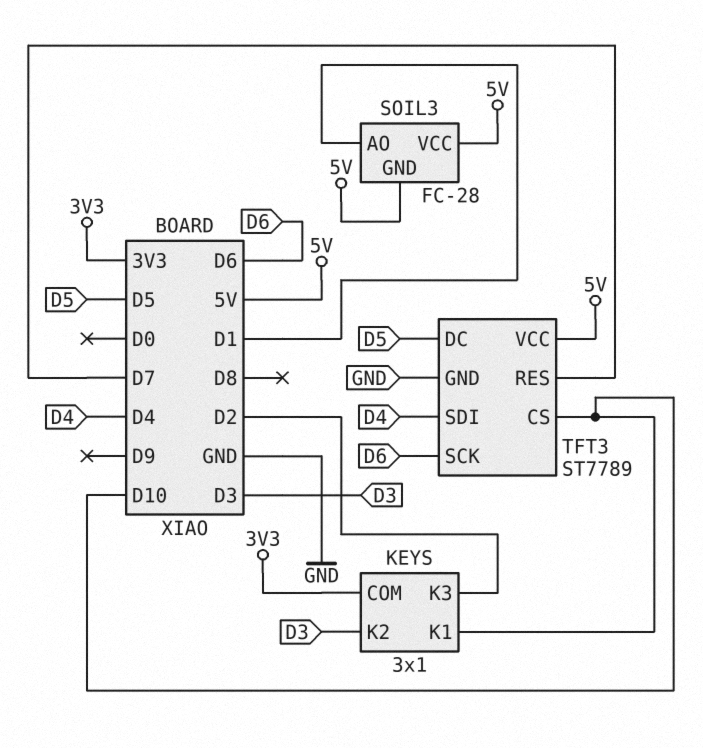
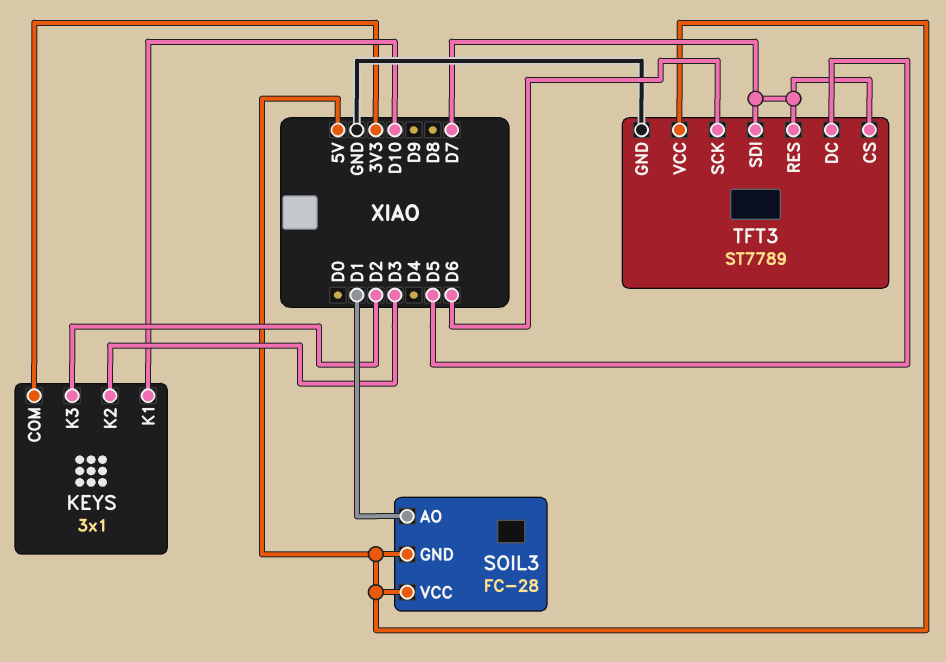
TFT3 pin CS: D10 -> D7
TFT3 pin SDI: D4 -> D7

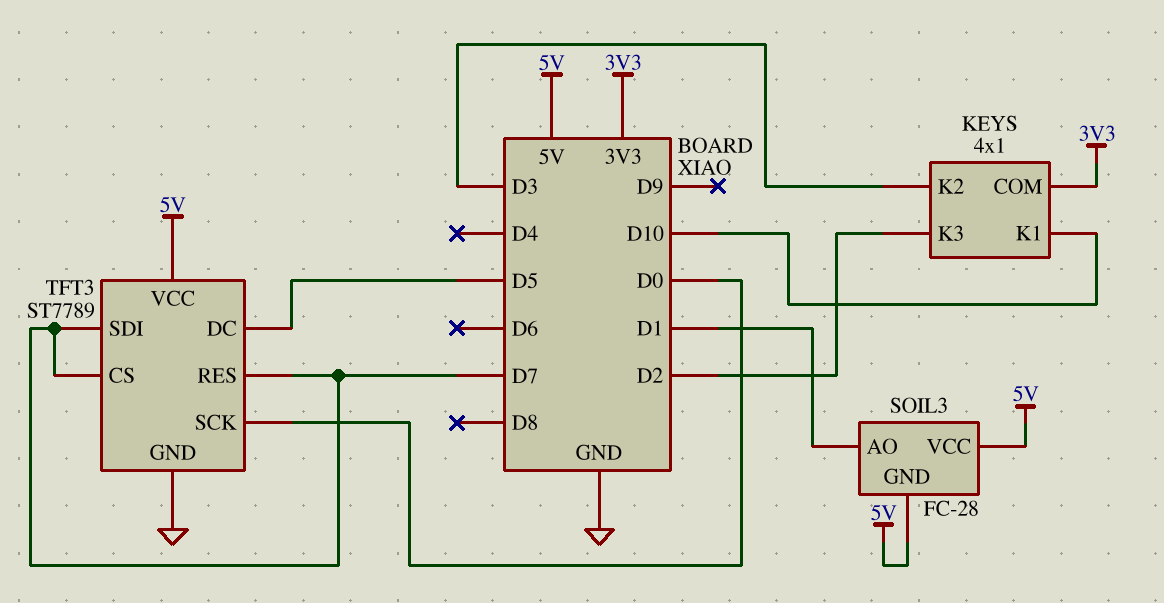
KEYS: 3x1 -> 4x1
TFT3 pin SCK: D6 -> D0

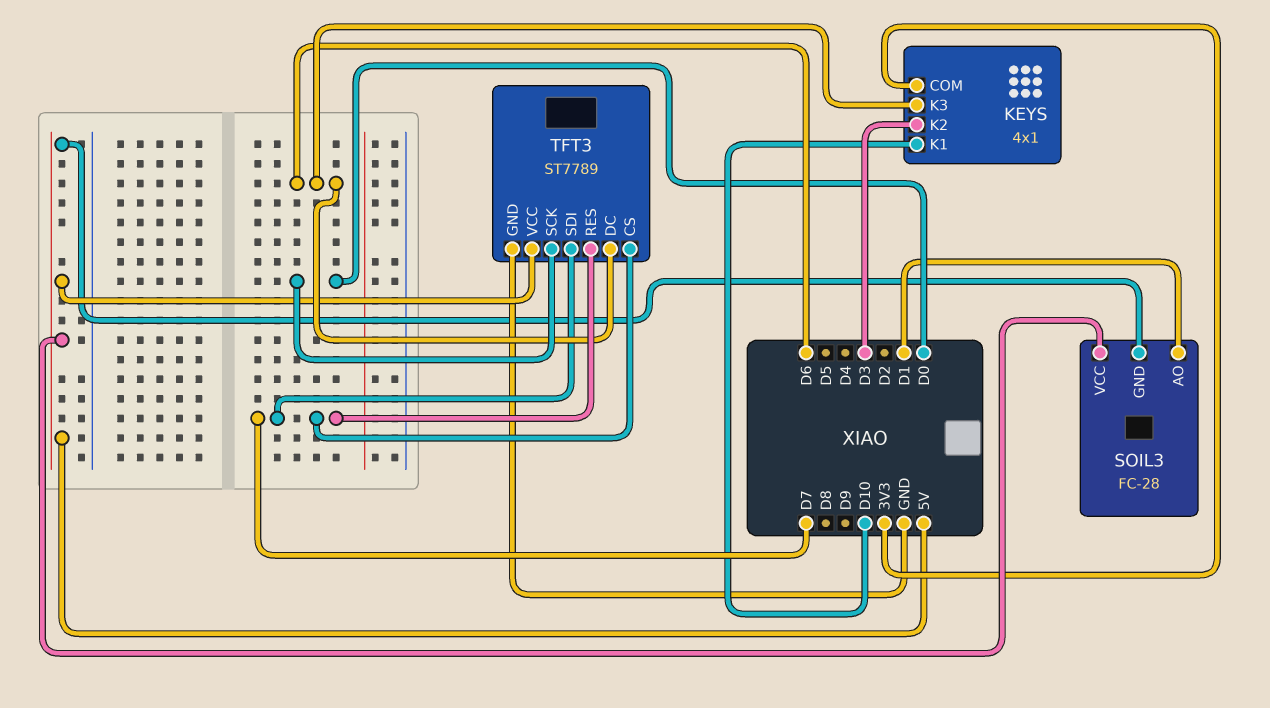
KEYS pin K3: D2 -> D6
TFT3 pin DC: D5 -> D6

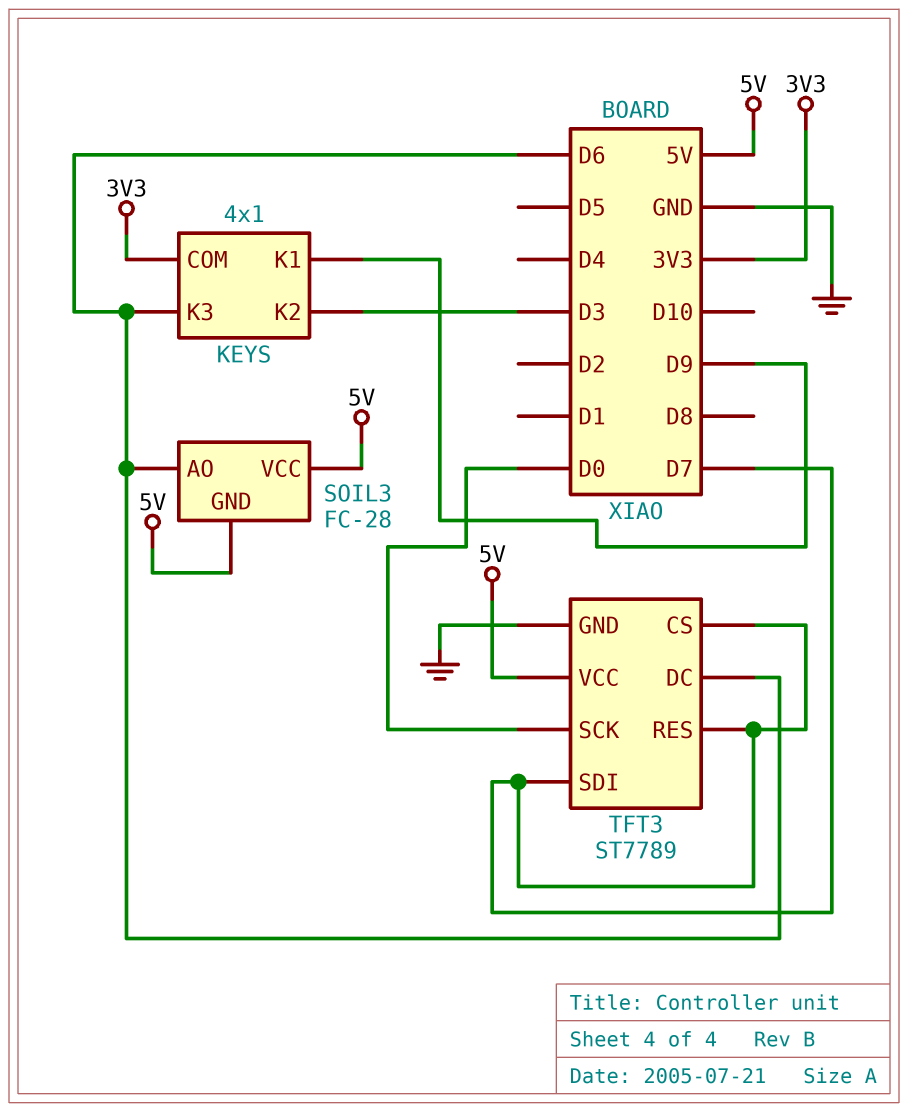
KEYS pin K1: D10 -> D9
SOIL3 pin AO: D1 -> D6

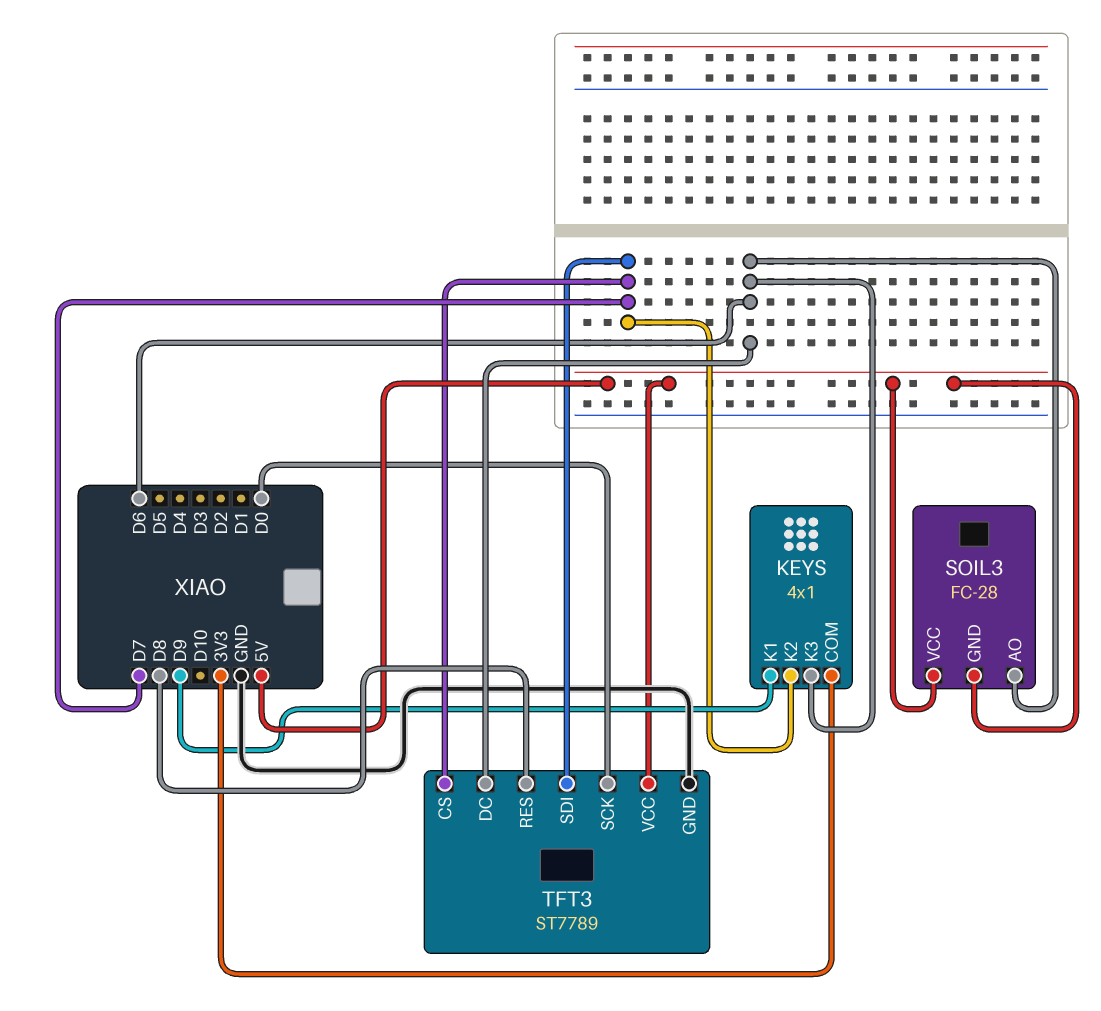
KEYS pin K2: D3 -> D7
TFT3 pin RES: D7 -> D8

